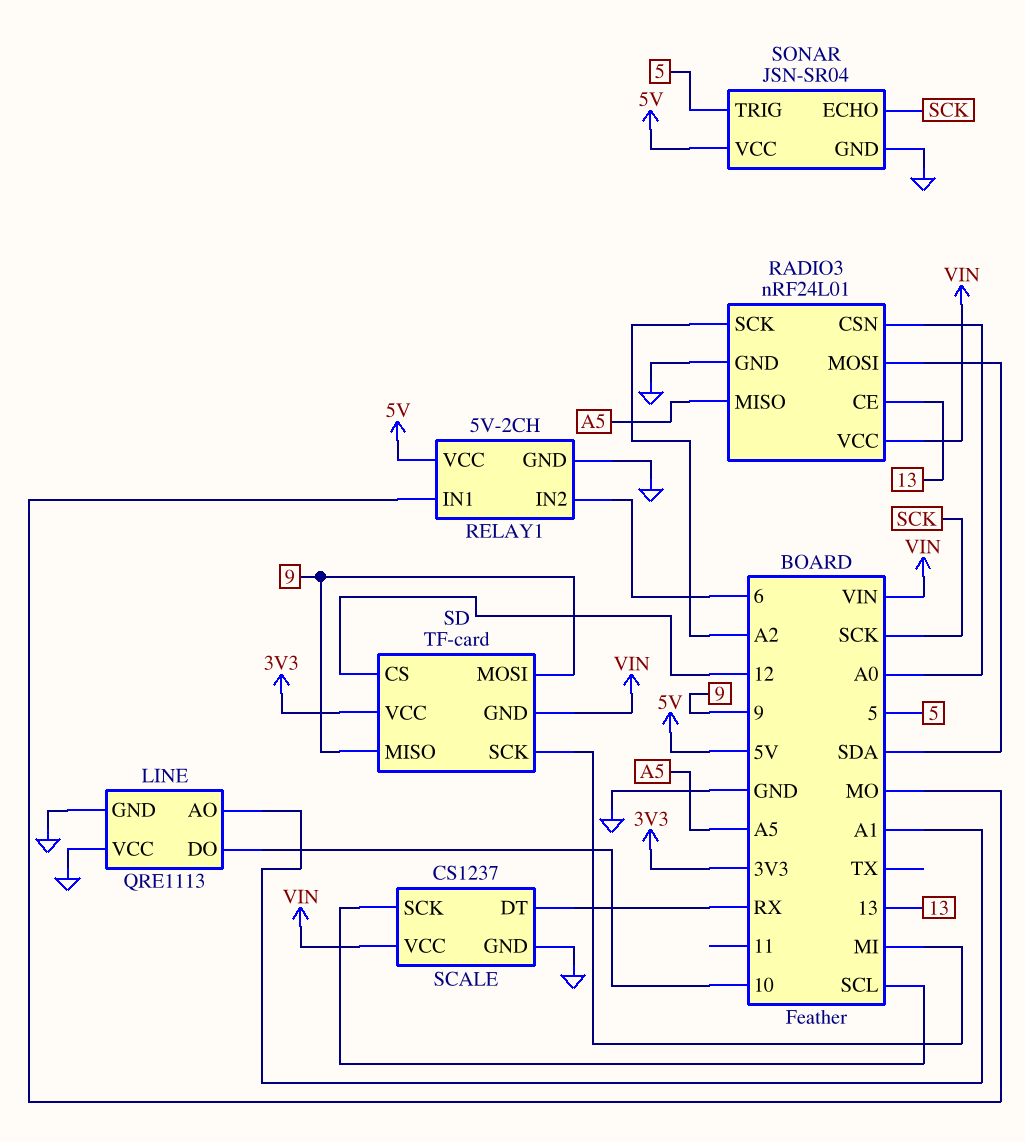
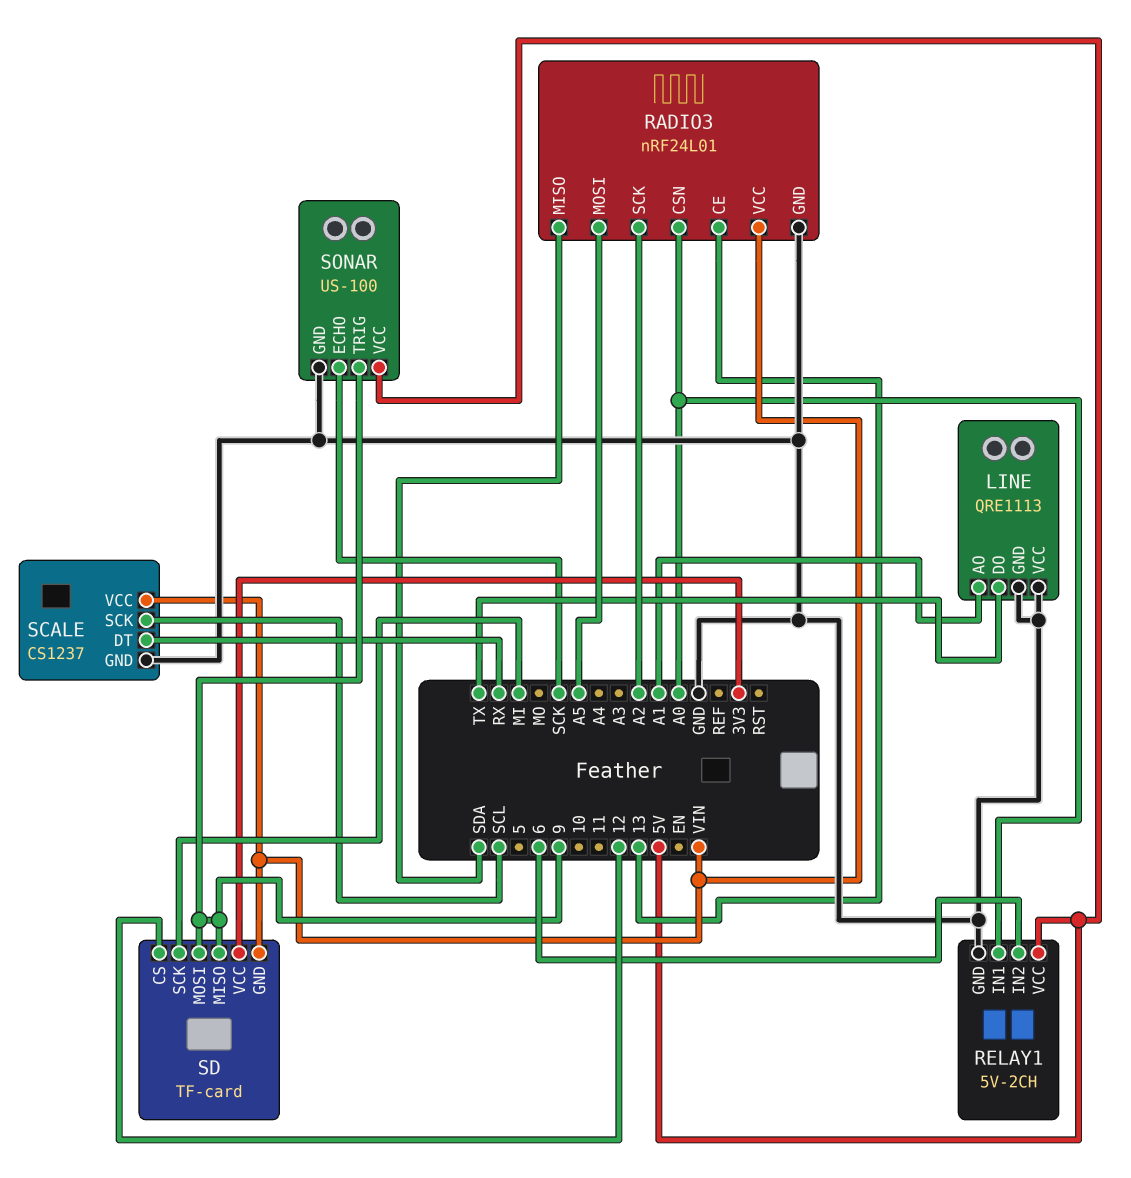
LINE pin DO: 10 -> TX
RADIO3 pin MISO: A5 -> SDA
RADIO3 pin MOSI: SDA -> A5
RELAY1 pin IN1: MO -> A0
SONAR: JSN-SR04 -> US-100
SONAR pin TRIG: 5 -> 9

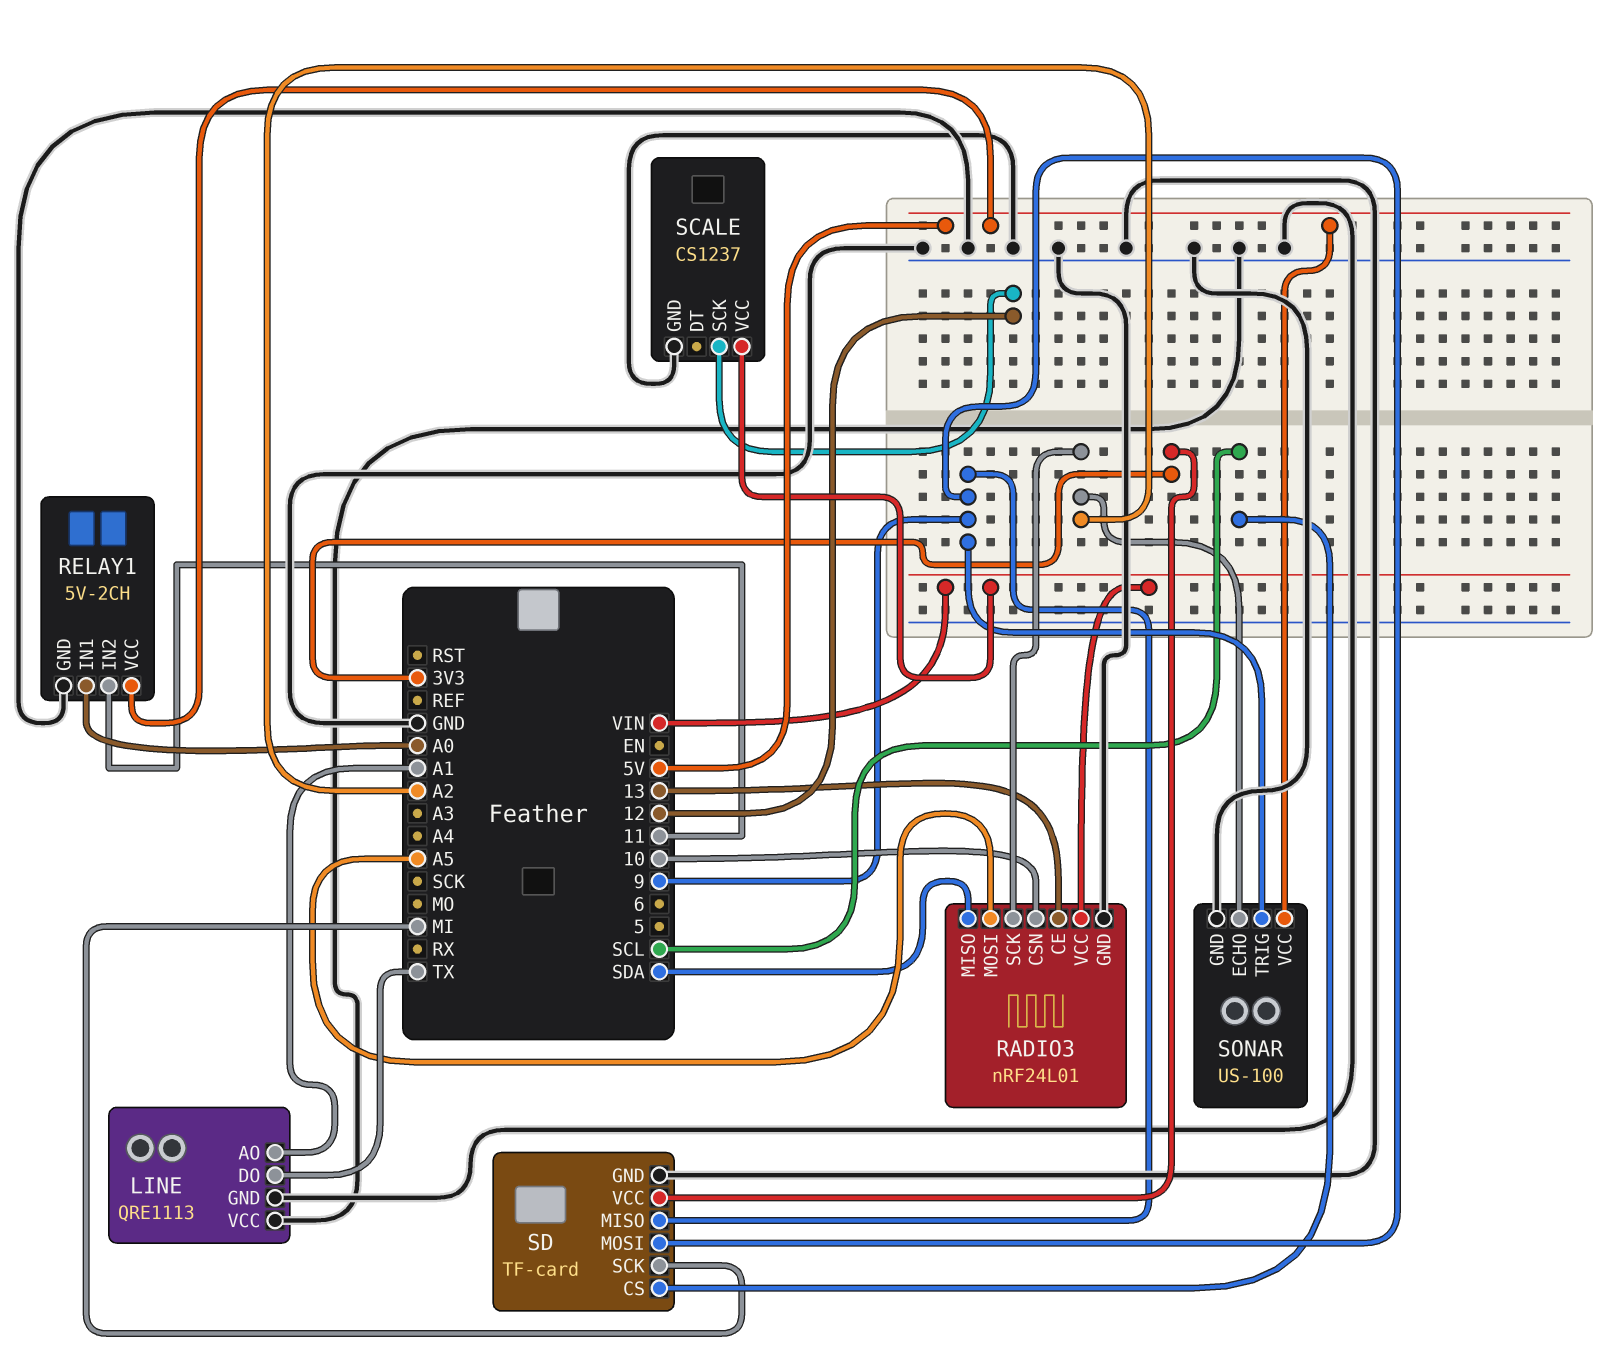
RADIO3 pin CSN: A0 -> 10
RELAY1 pin IN2: 6 -> 11
SCALE pin DT: RX -> none
SCALE pin SCK: SCL -> 12
SD pin CS: 12 -> SCL
SD pin GND: VIN -> GND
SONAR pin ECHO: SCK -> A2

